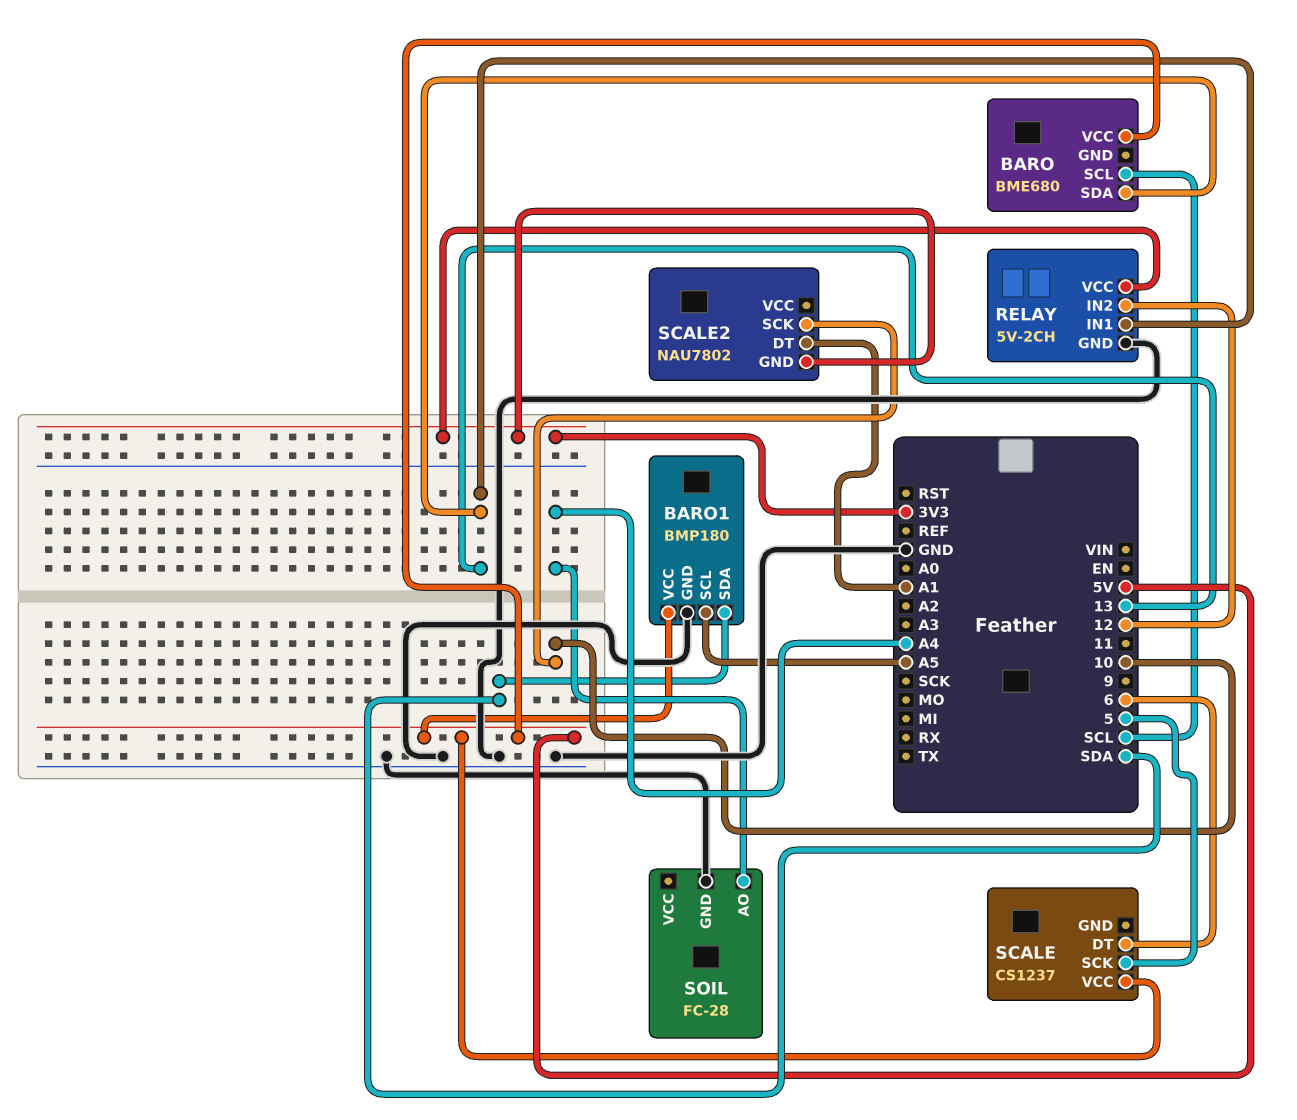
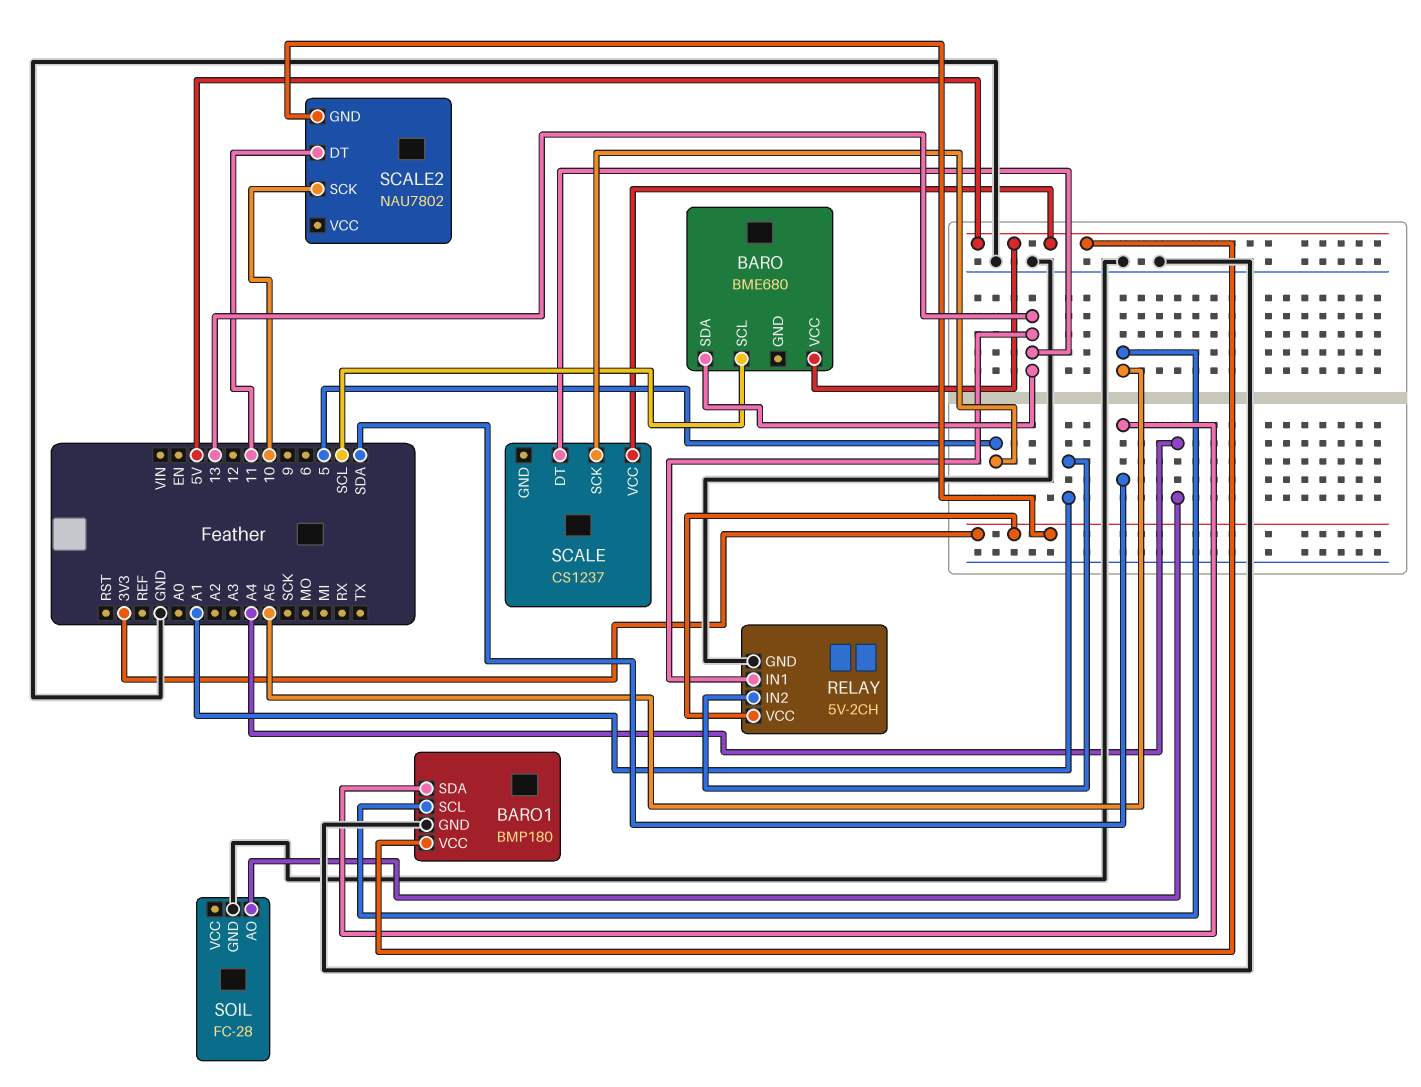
RELAY pin IN2: 12 -> A1
SCALE pin DT: 6 -> 13
SCALE2 pin DT: A1 -> 11

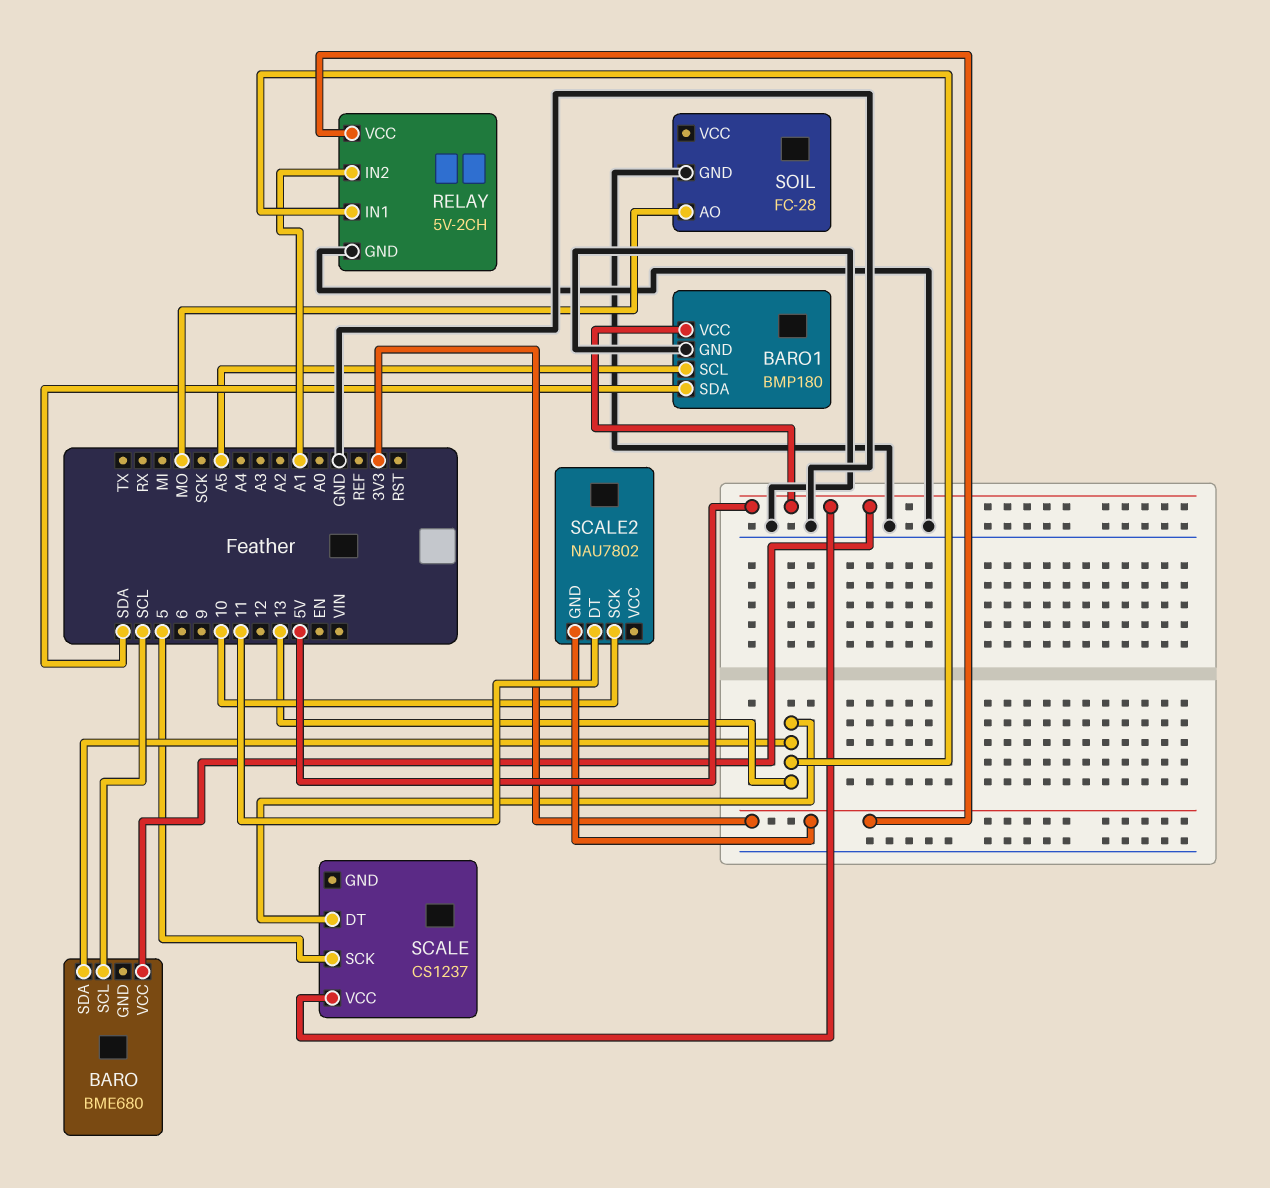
SOIL pin AO: A4 -> MO

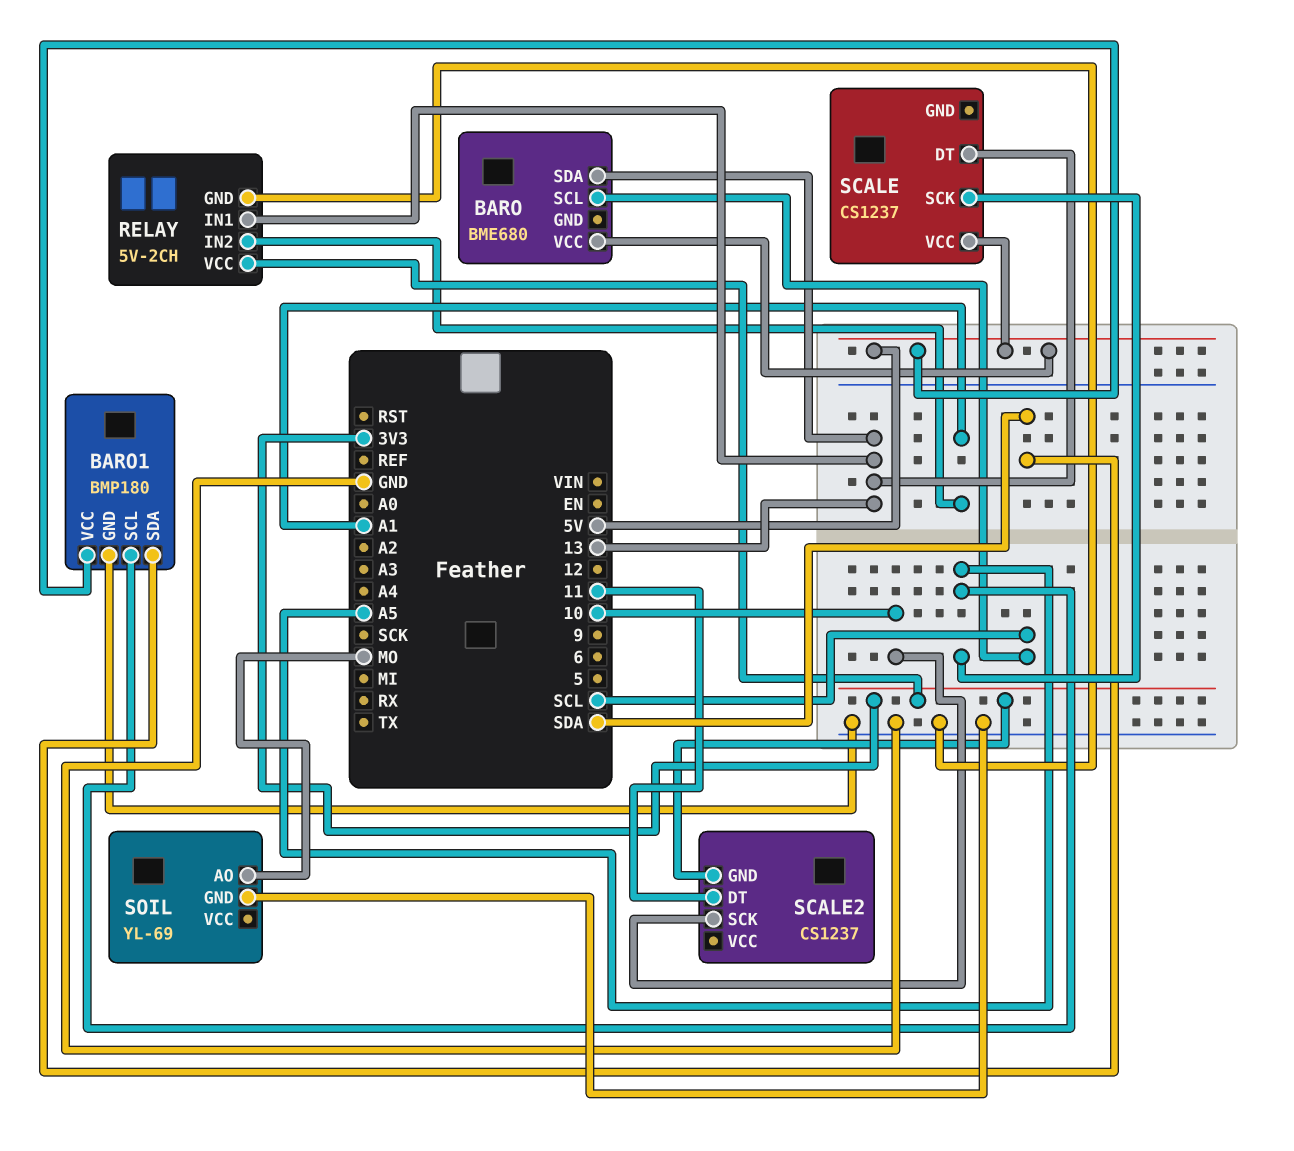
SCALE pin SCK: 5 -> A5
SCALE2: NAU7802 -> CS1237
SOIL: FC-28 -> YL-69

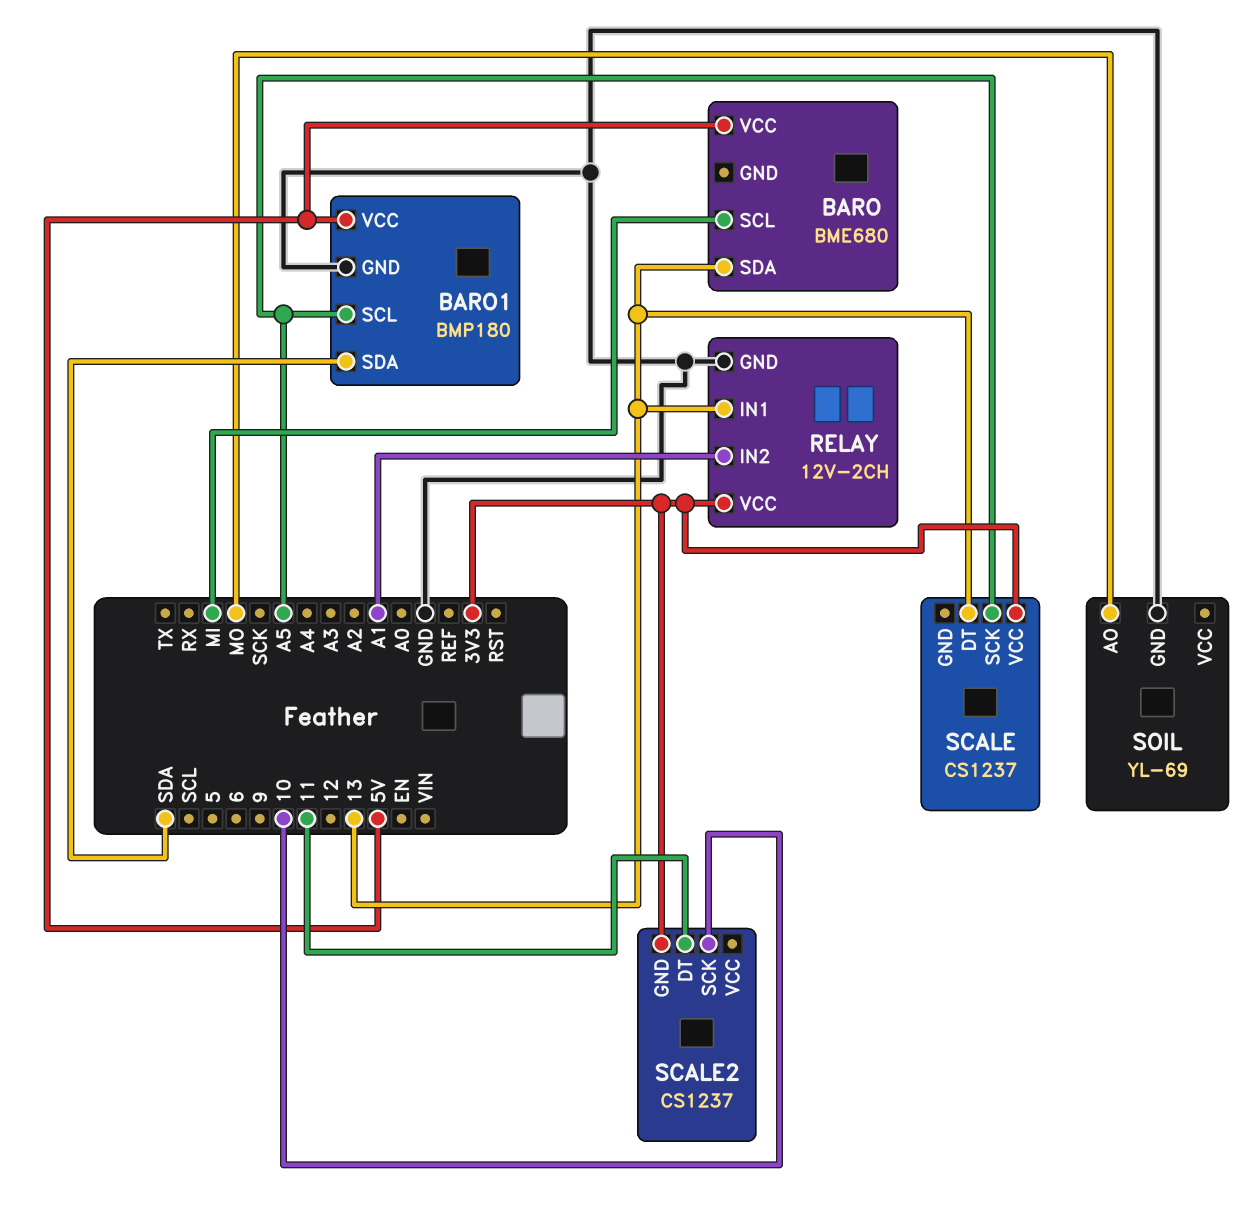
BARO pin SCL: SCL -> MI
RELAY: 5V-2CH -> 12V-2CH
SCALE pin VCC: 5V -> 3V3

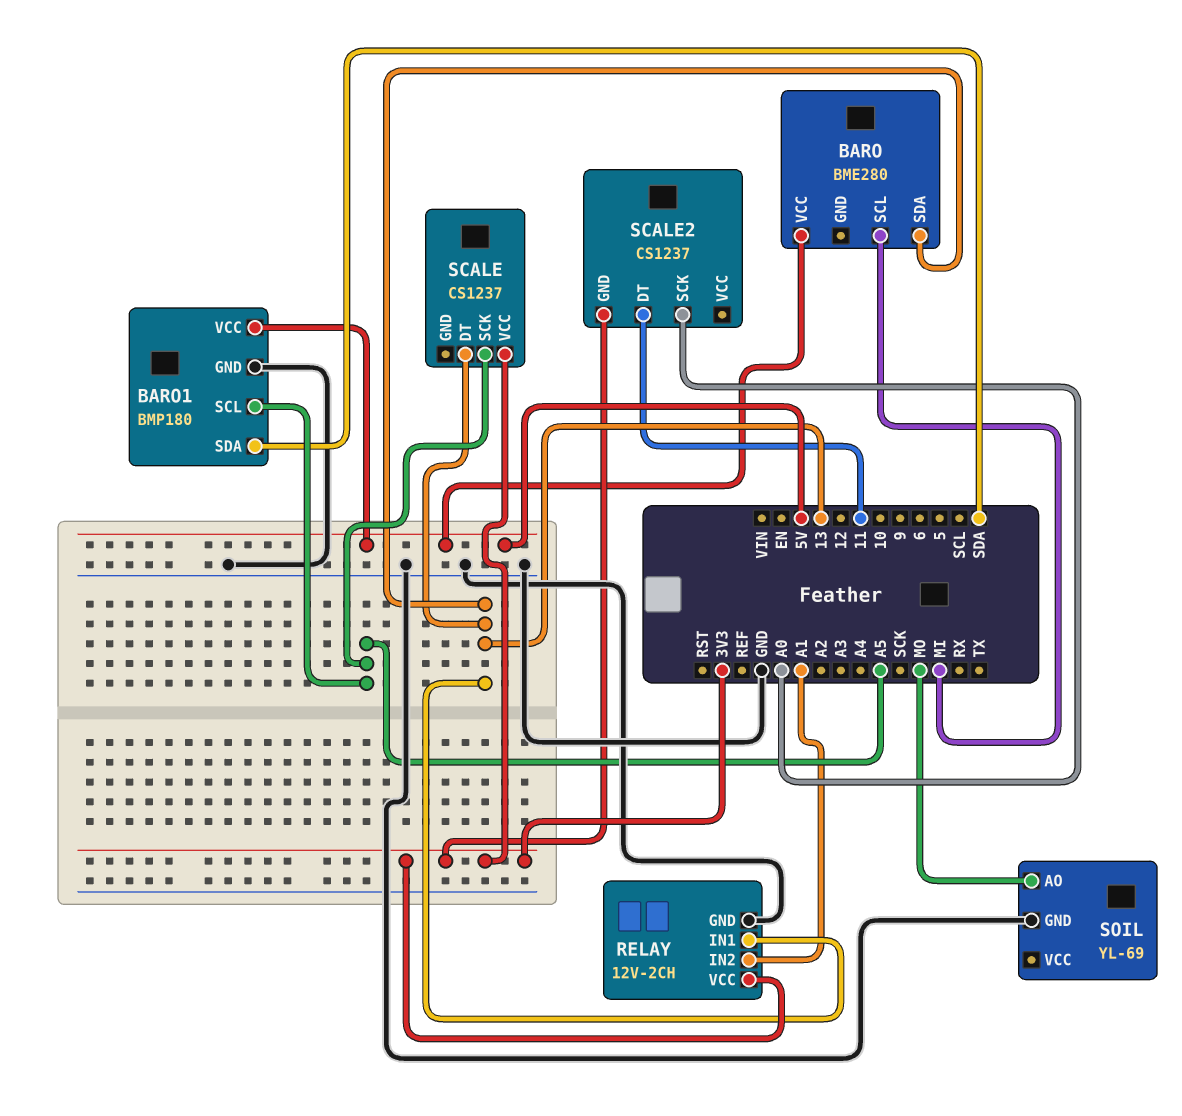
BARO: BME680 -> BME280
SCALE2 pin SCK: 10 -> A0

